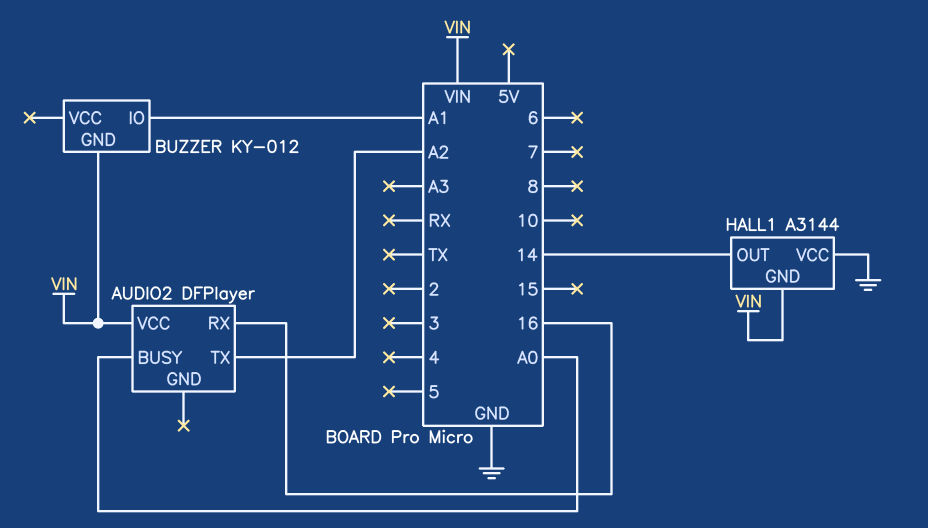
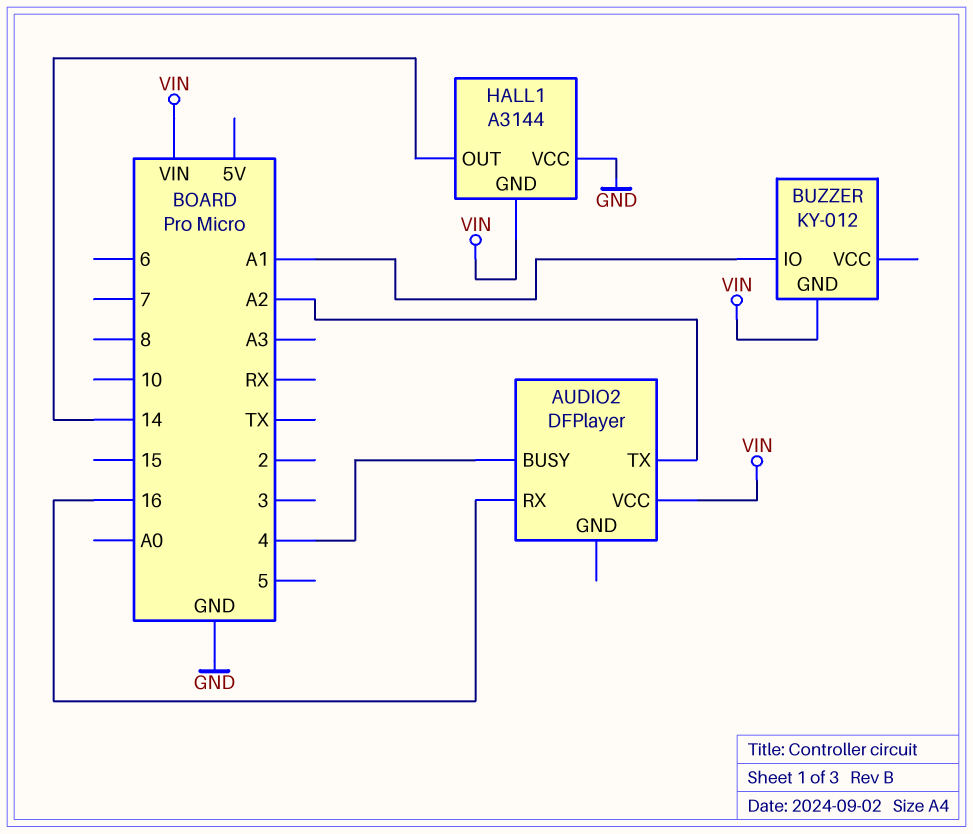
AUDIO2 pin BUSY: A0 -> 4

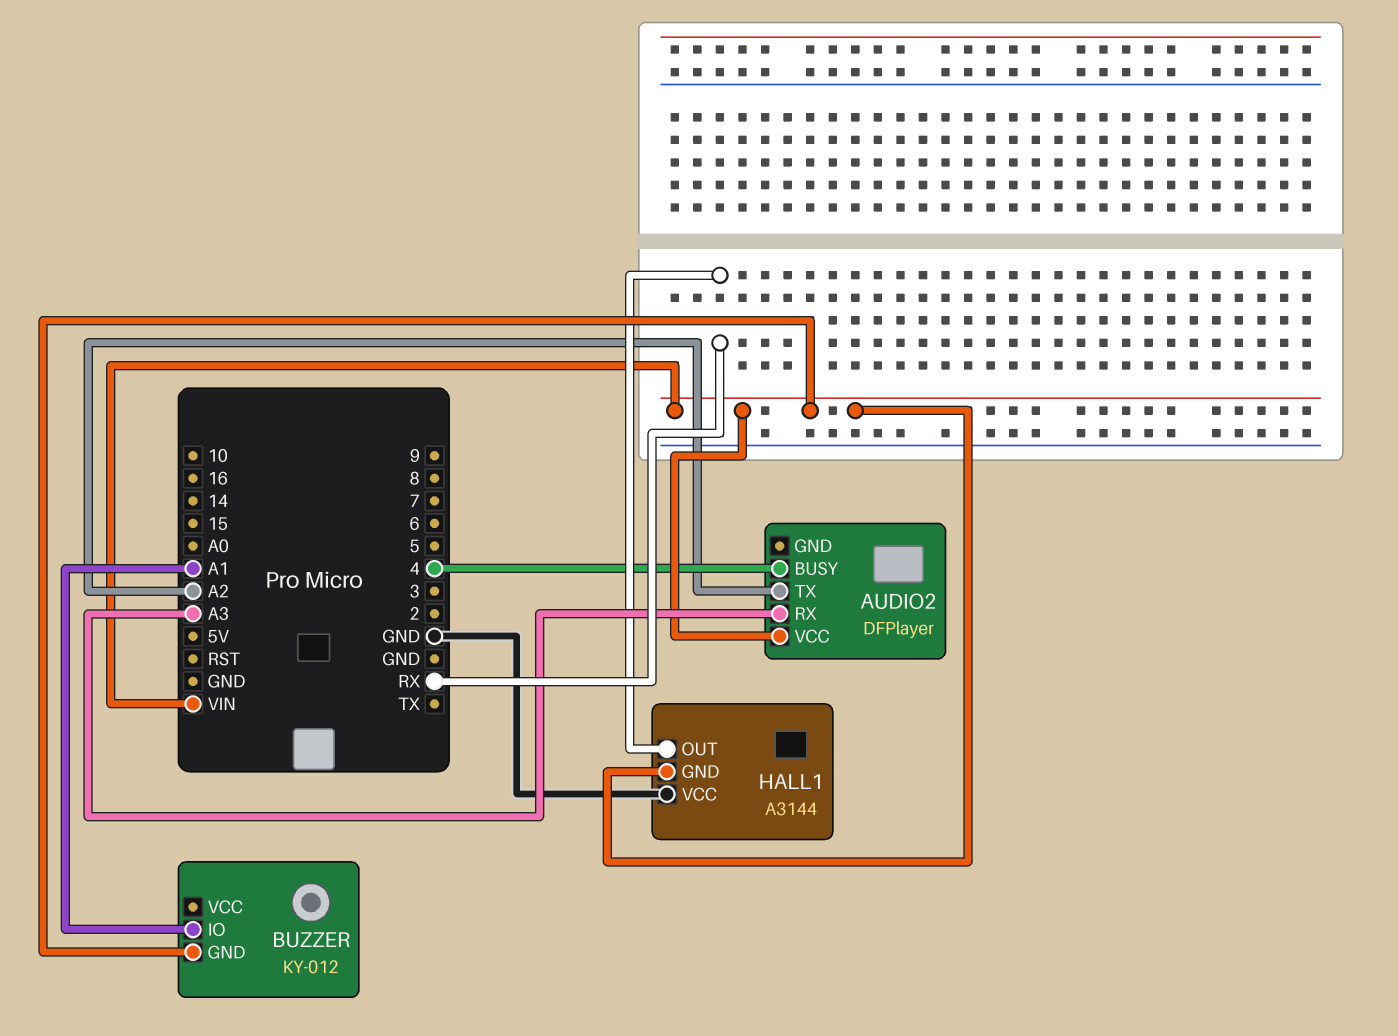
AUDIO2 pin RX: 16 -> A3
HALL1 pin OUT: 14 -> RX

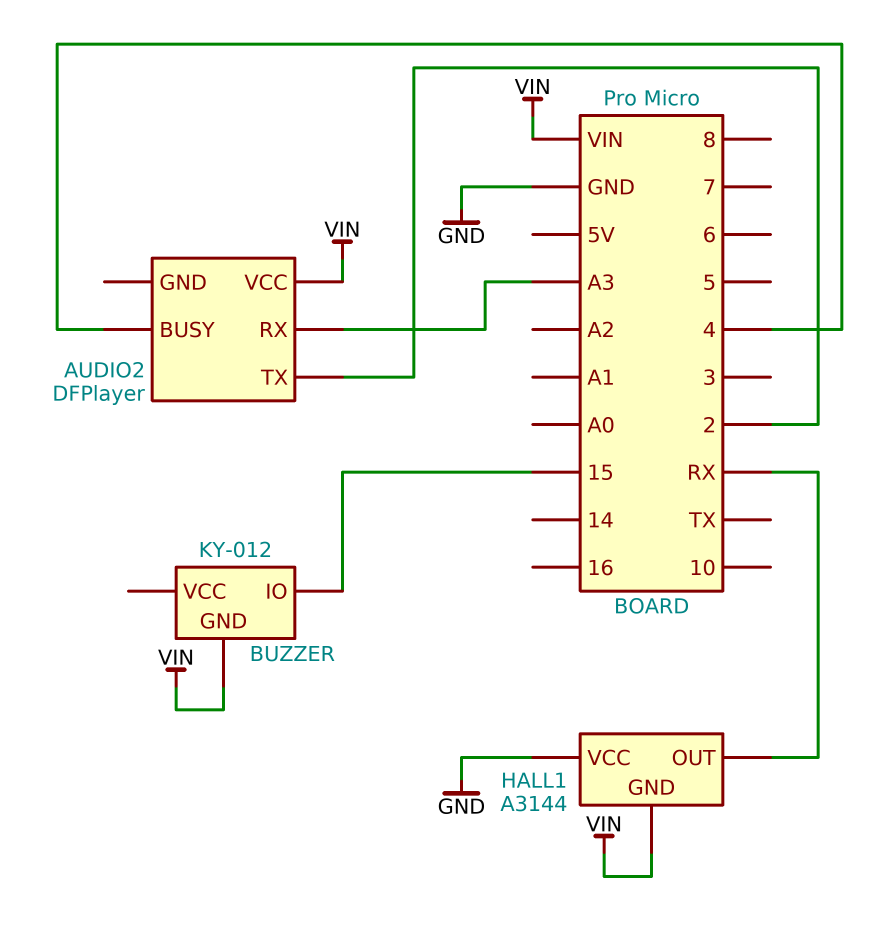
AUDIO2 pin TX: A2 -> 2
BUZZER pin IO: A1 -> 15

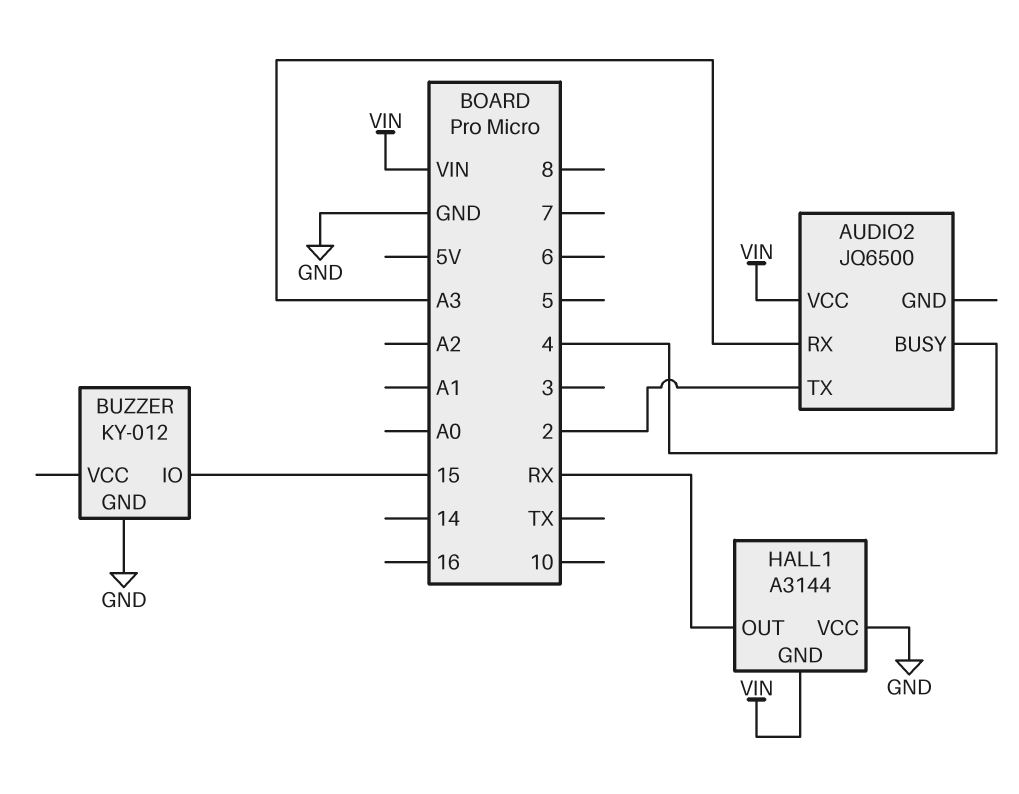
AUDIO2: DFPlayer -> JQ6500
BUZZER pin GND: VIN -> GND

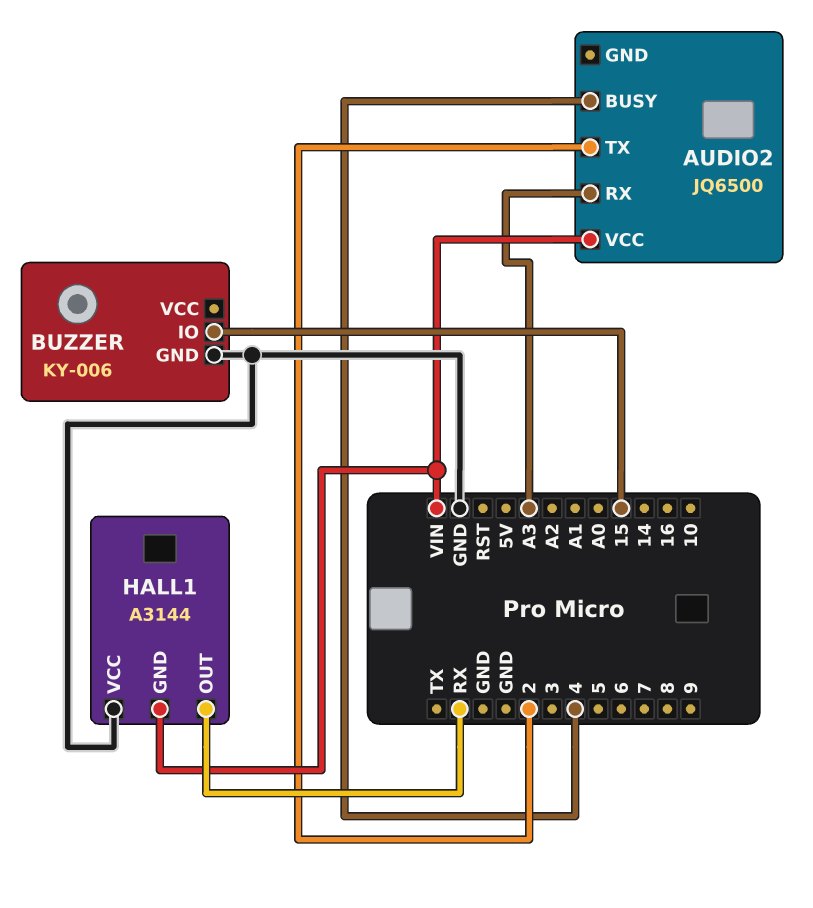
BUZZER: KY-012 -> KY-006

